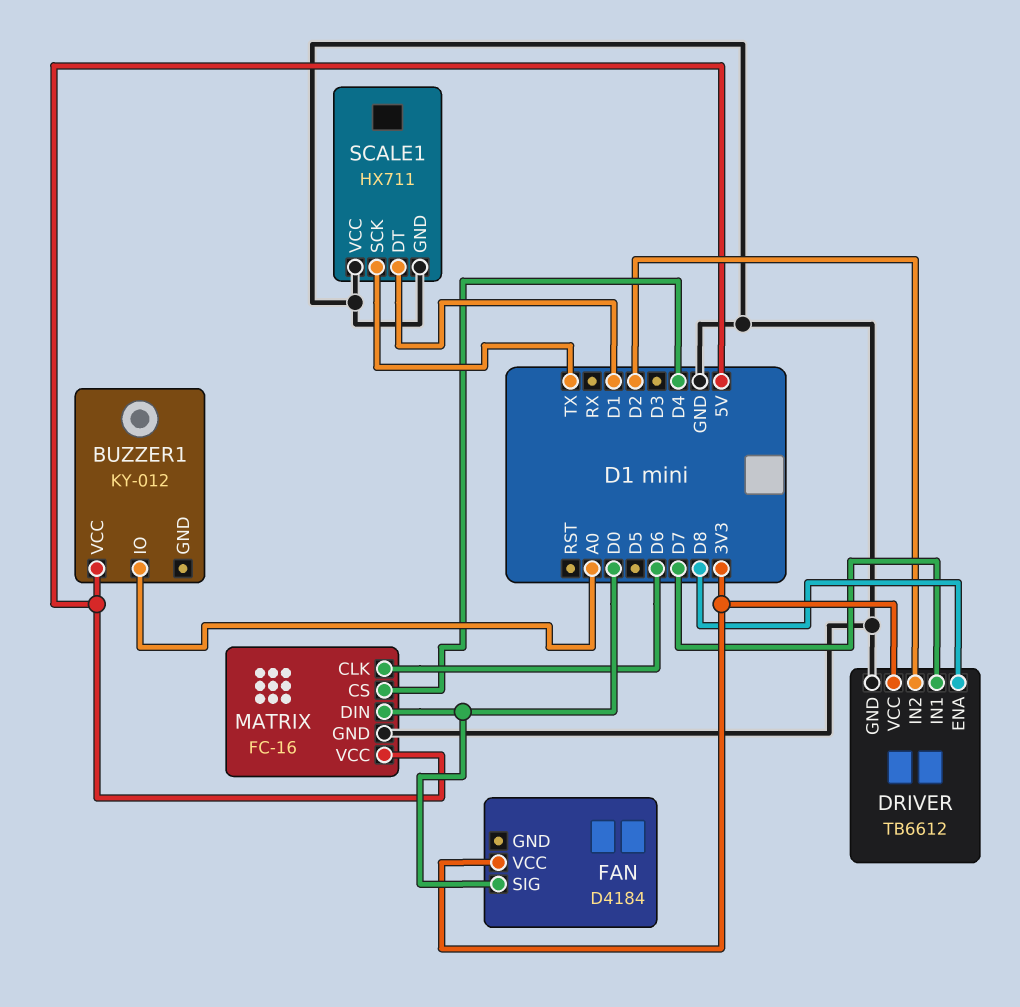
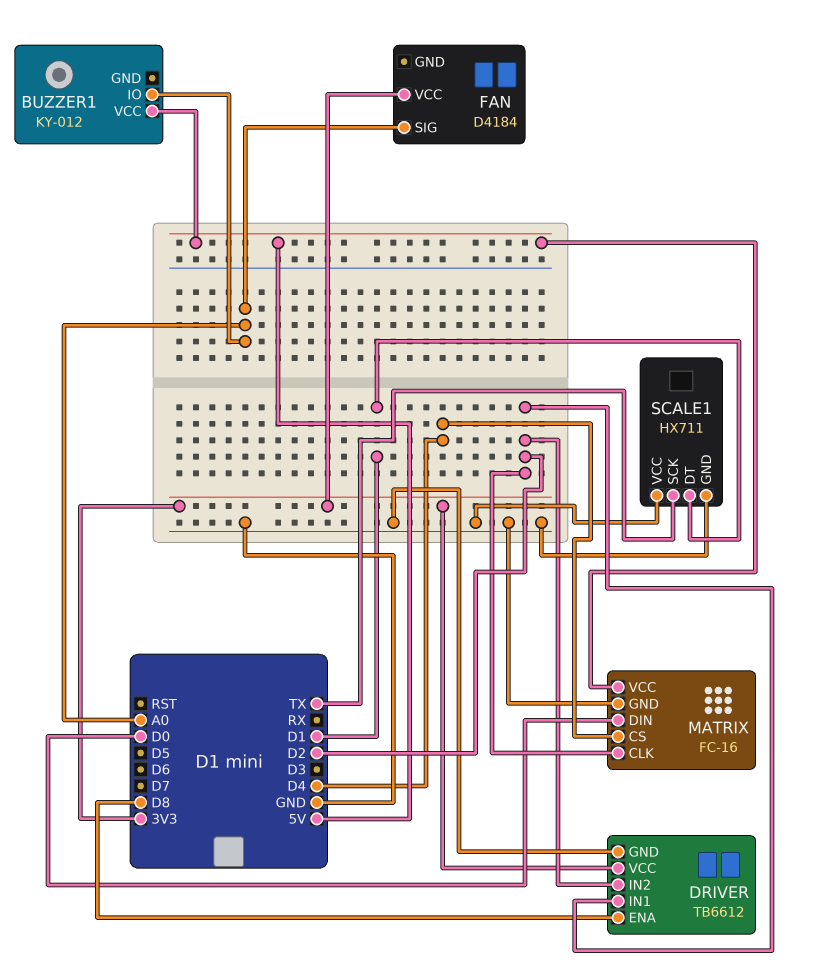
DRIVER pin IN1: D7 -> D2
FAN pin SIG: D0 -> A0
MATRIX pin CLK: D6 -> D2

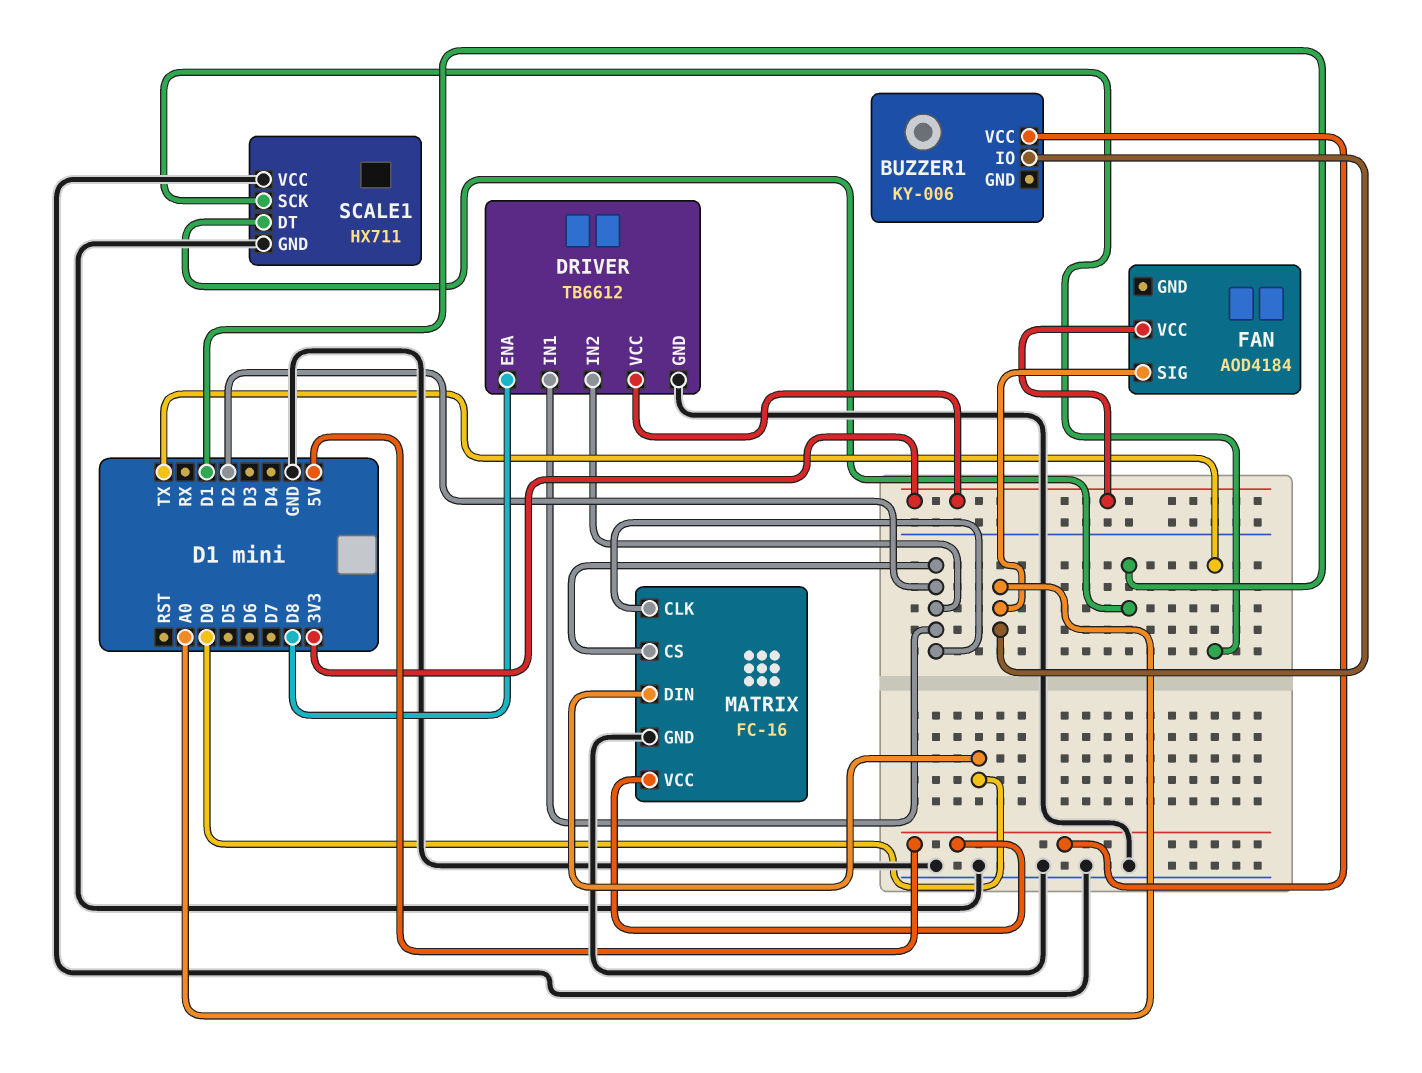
BUZZER1: KY-012 -> KY-006
FAN: D4184 -> AOD4184
MATRIX pin CS: D4 -> D2

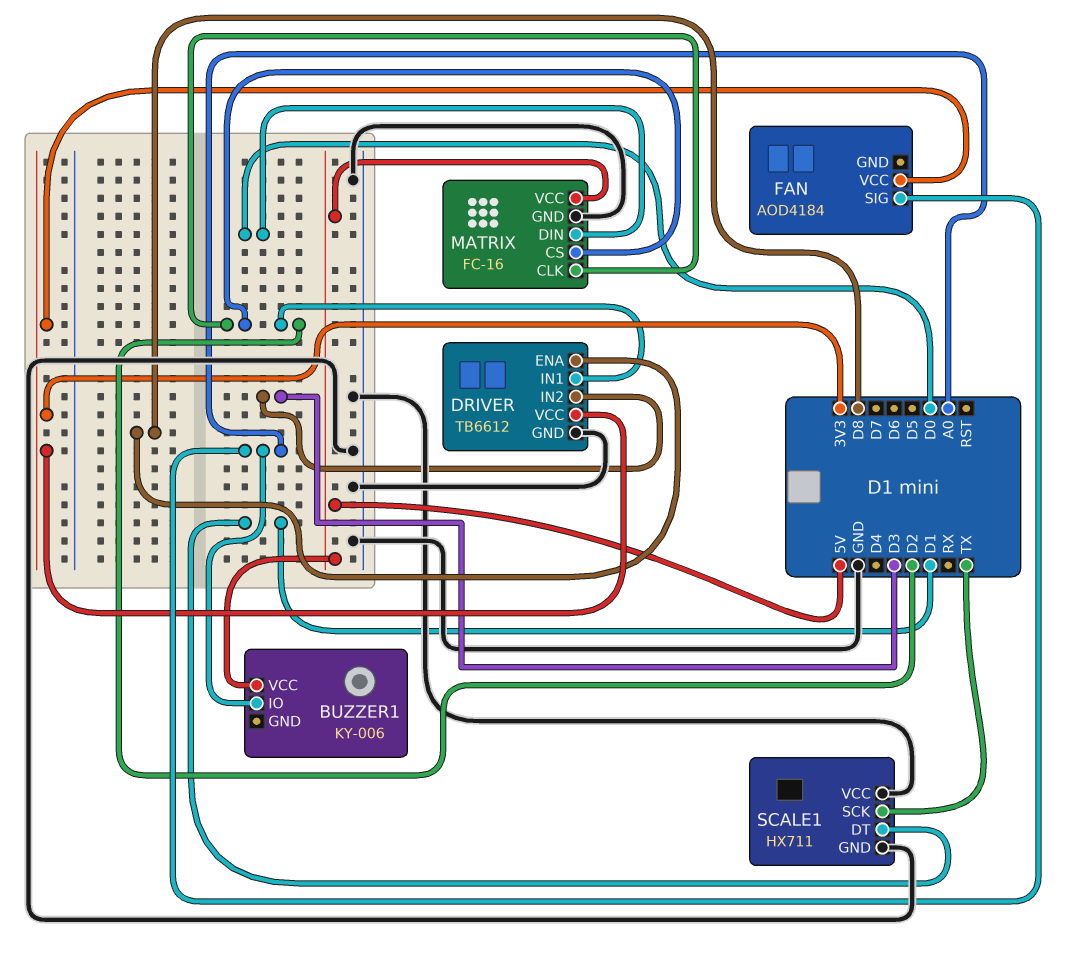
DRIVER pin IN2: D2 -> D3

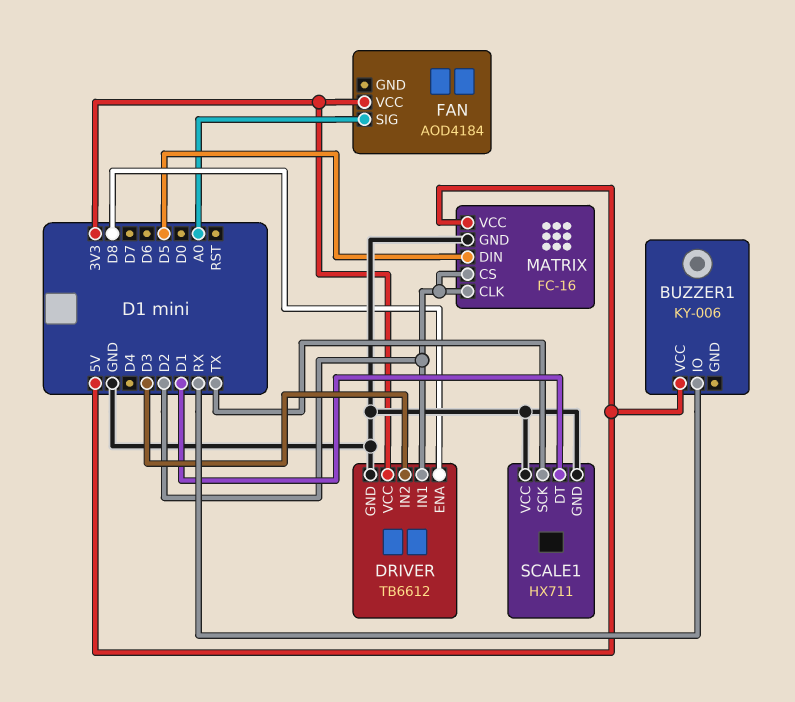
BUZZER1 pin IO: A0 -> RX
MATRIX pin DIN: D0 -> D5

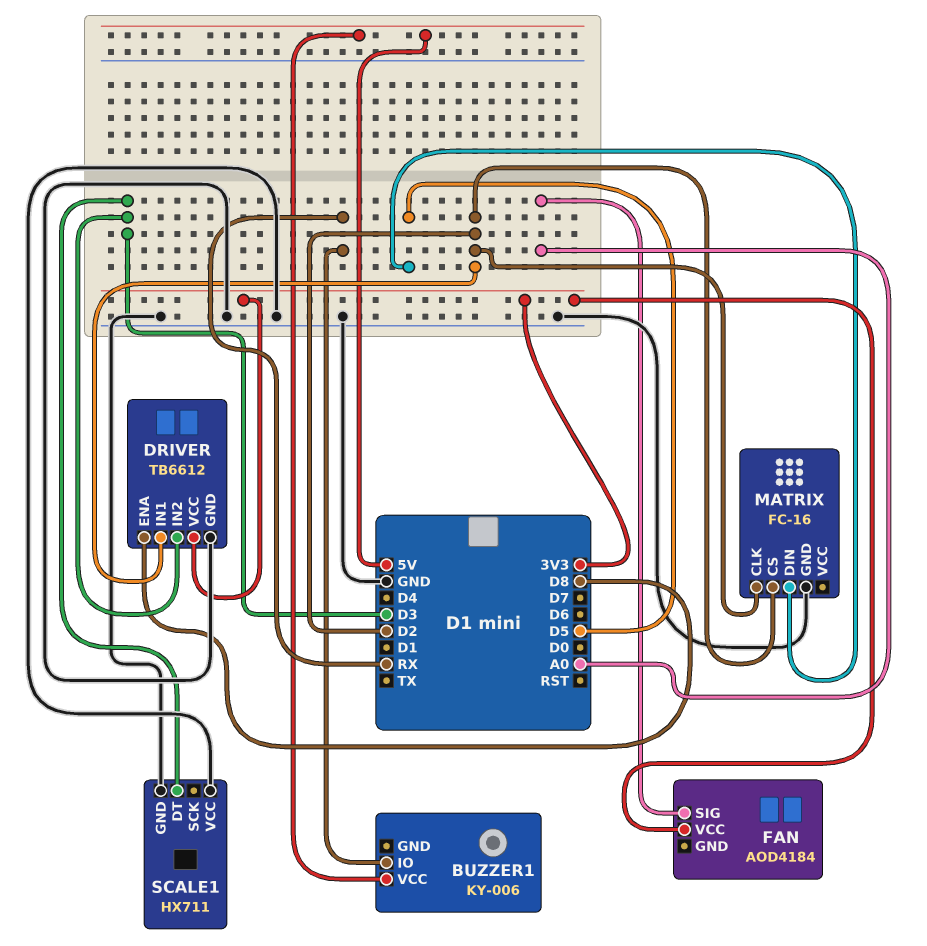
MATRIX pin VCC: 5V -> none
SCALE1 pin DT: D1 -> D3
SCALE1 pin SCK: TX -> none

